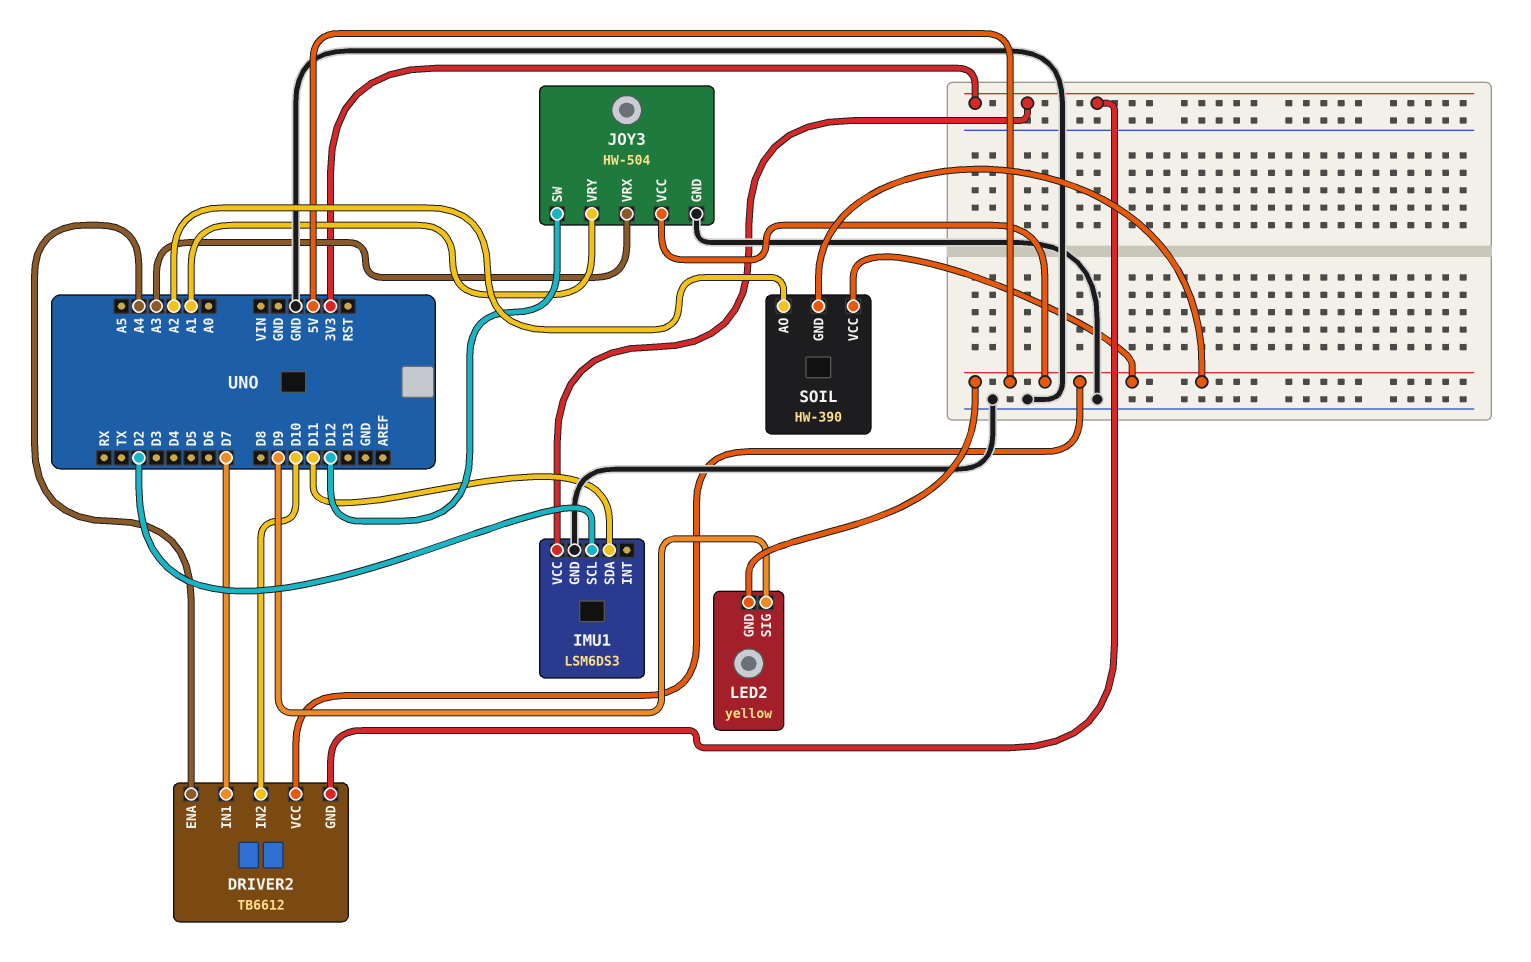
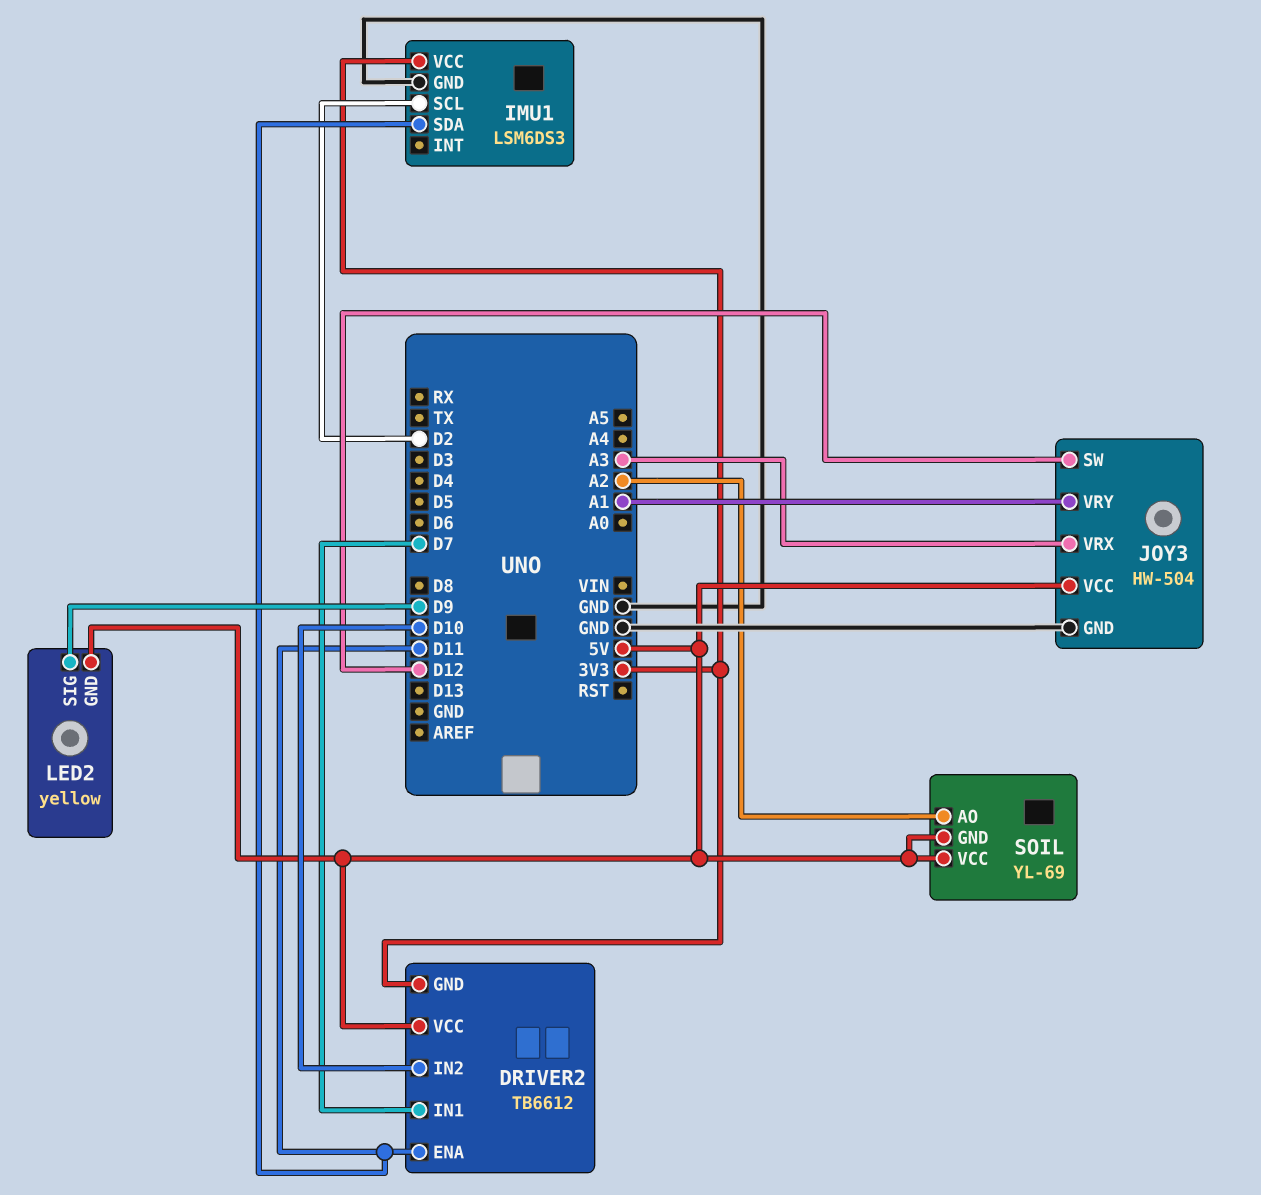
DRIVER2 pin ENA: A4 -> D11
SOIL: HW-390 -> YL-69

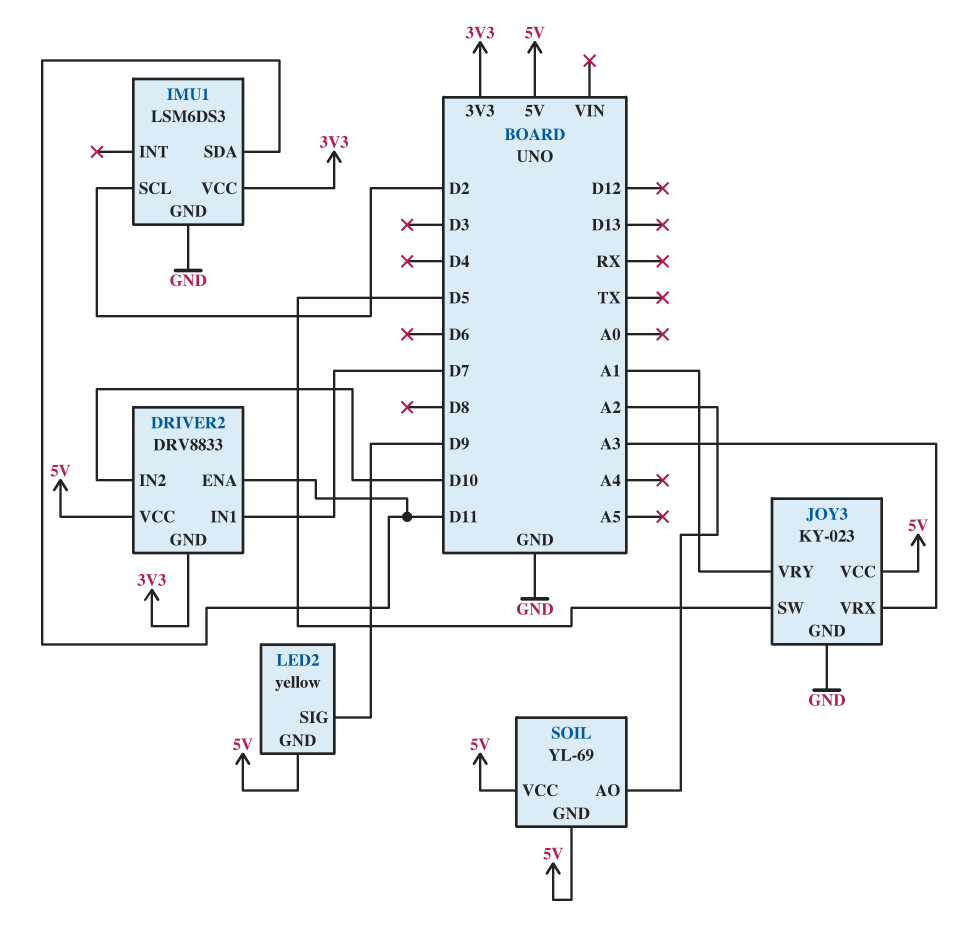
DRIVER2: TB6612 -> DRV8833
JOY3: HW-504 -> KY-023
JOY3 pin SW: D12 -> D5

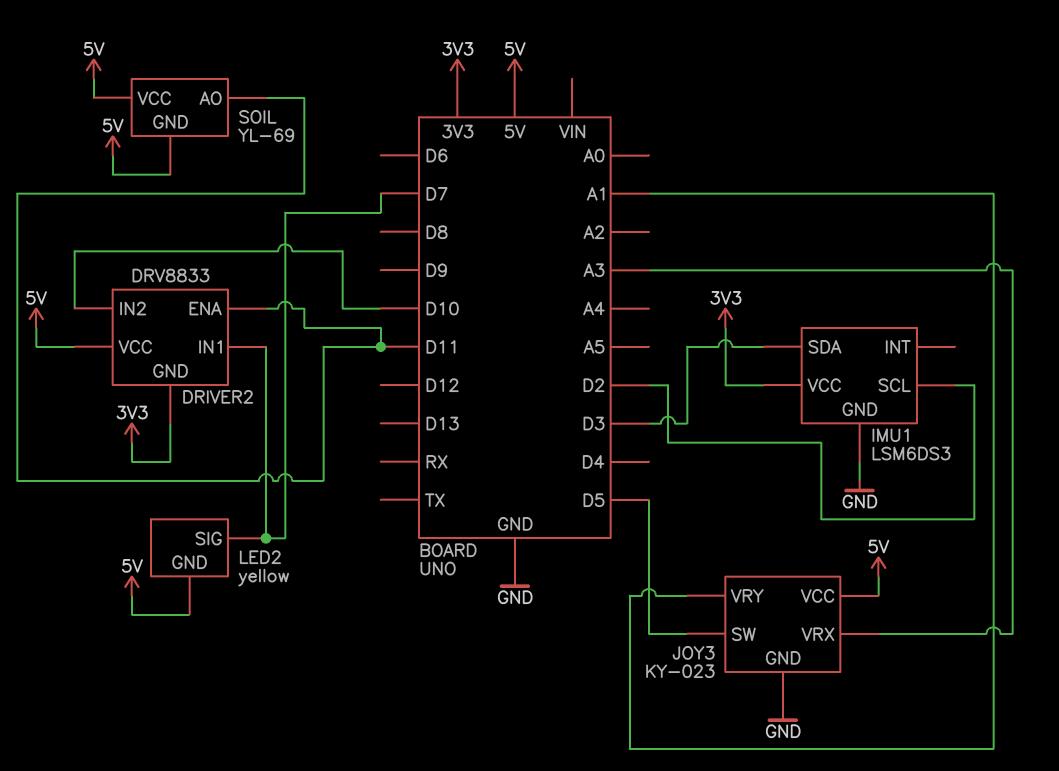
IMU1 pin SDA: D11 -> D3
LED2 pin SIG: D9 -> D7
SOIL pin AO: A2 -> D11

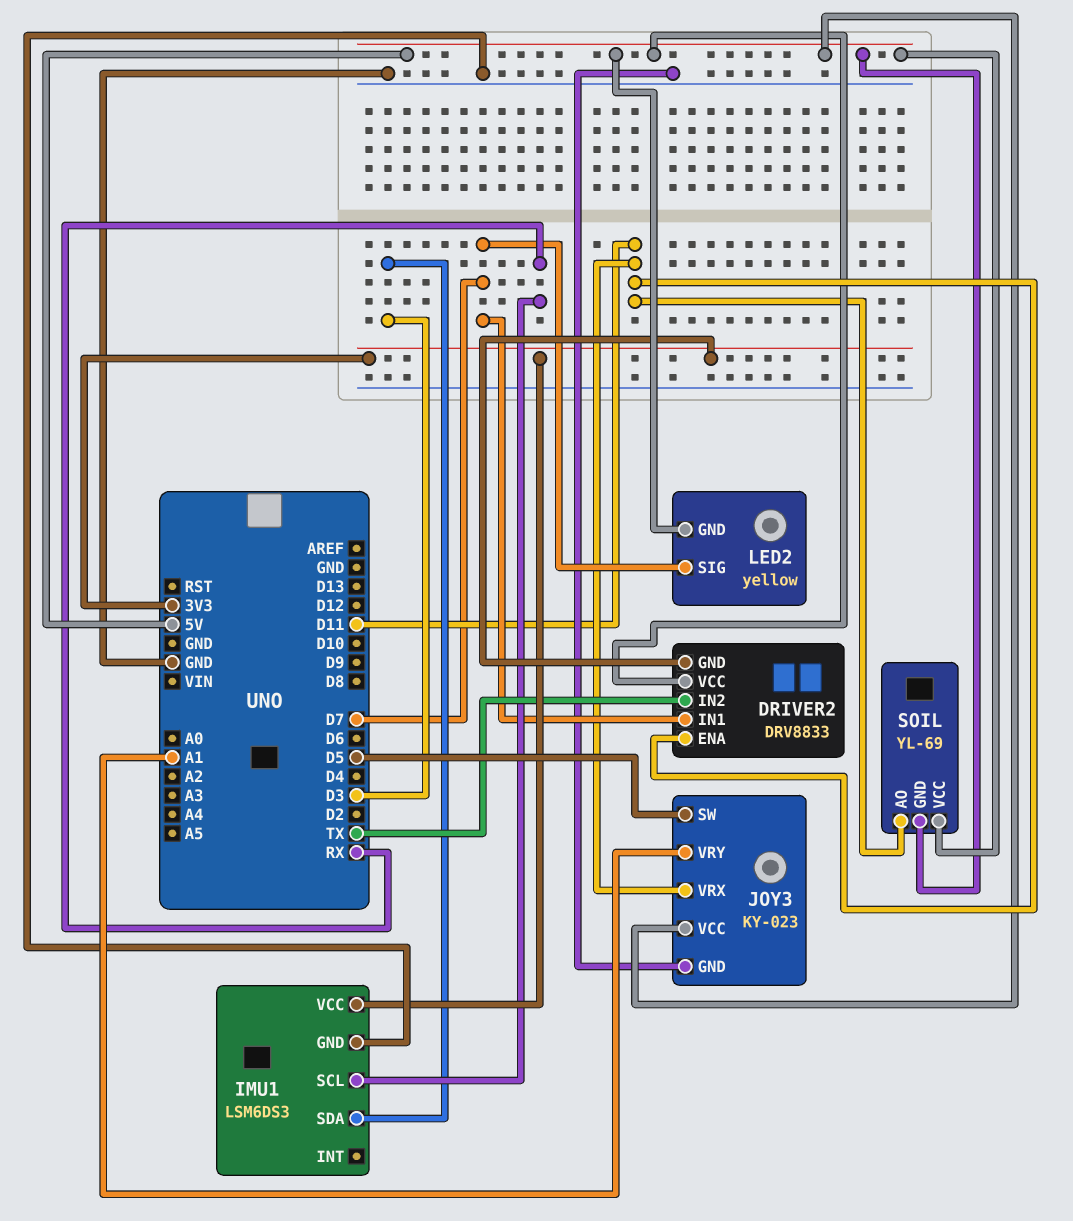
DRIVER2 pin IN2: D10 -> TX
IMU1 pin SCL: D2 -> RX
JOY3 pin VRX: A3 -> D11

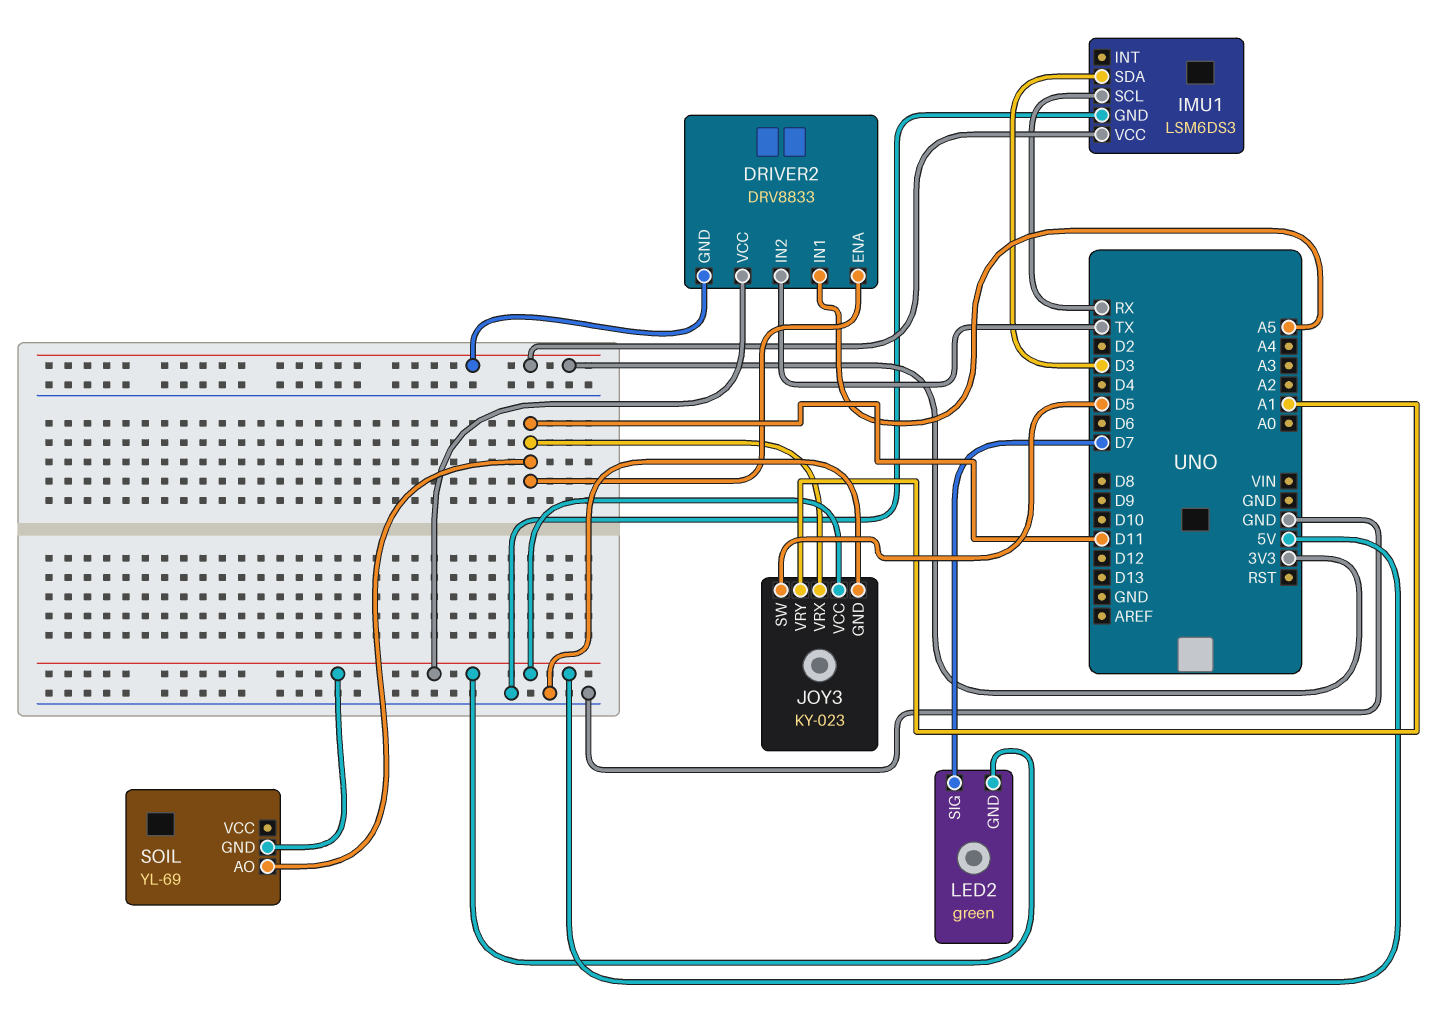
DRIVER2 pin IN1: D7 -> A5
LED2: yellow -> green
SOIL pin VCC: 5V -> none

